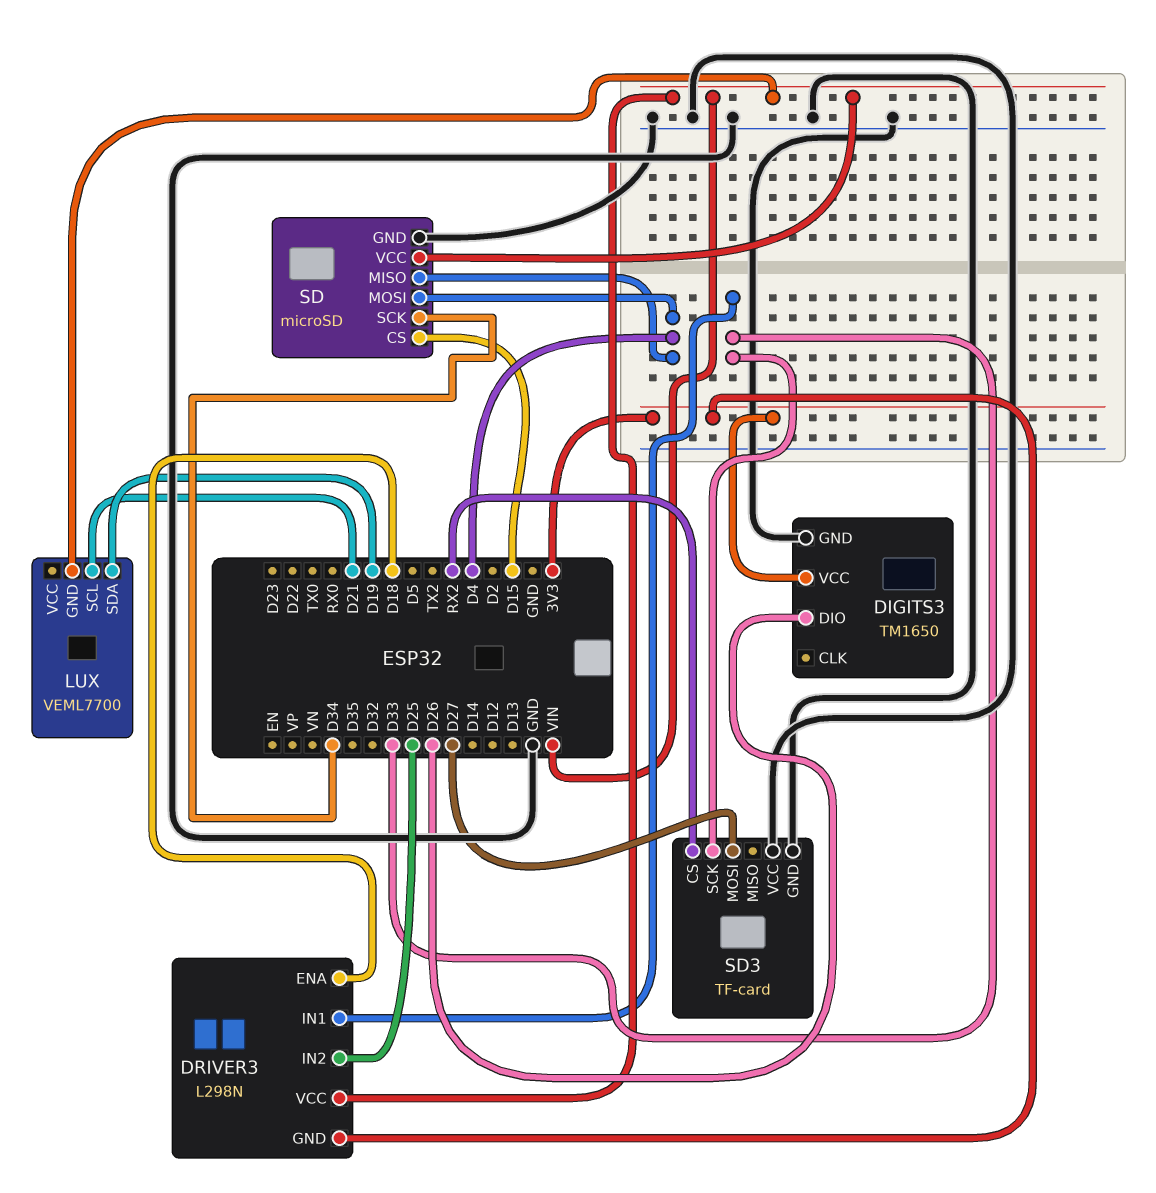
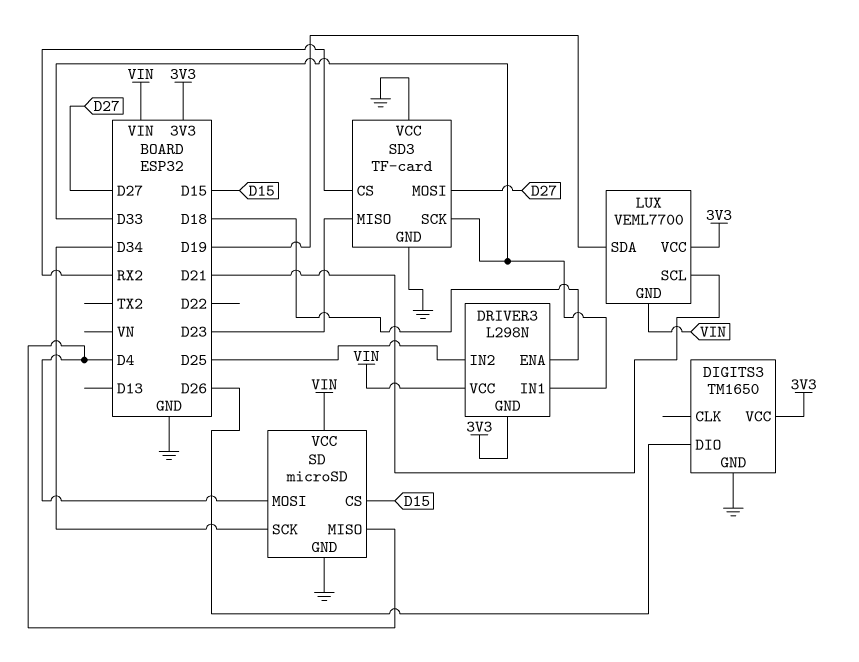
LUX pin VCC: none -> 3V3
SD3 pin MISO: none -> D23

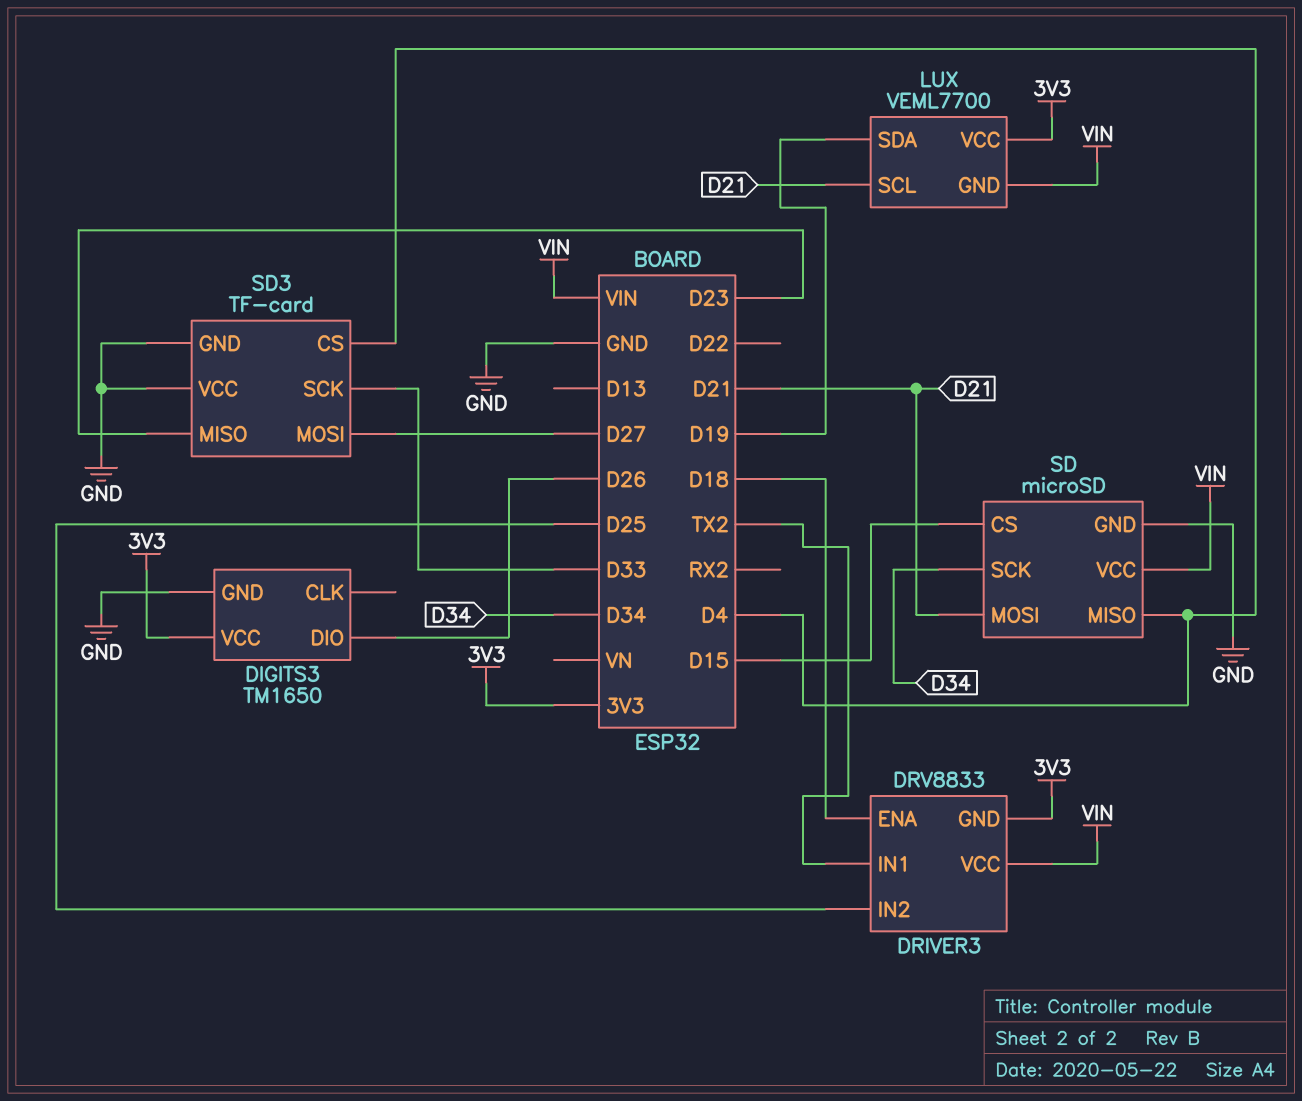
DRIVER3: L298N -> DRV8833
DRIVER3 pin IN1: D33 -> TX2
SD pin MOSI: D4 -> D21
SD3 pin CS: RX2 -> D4

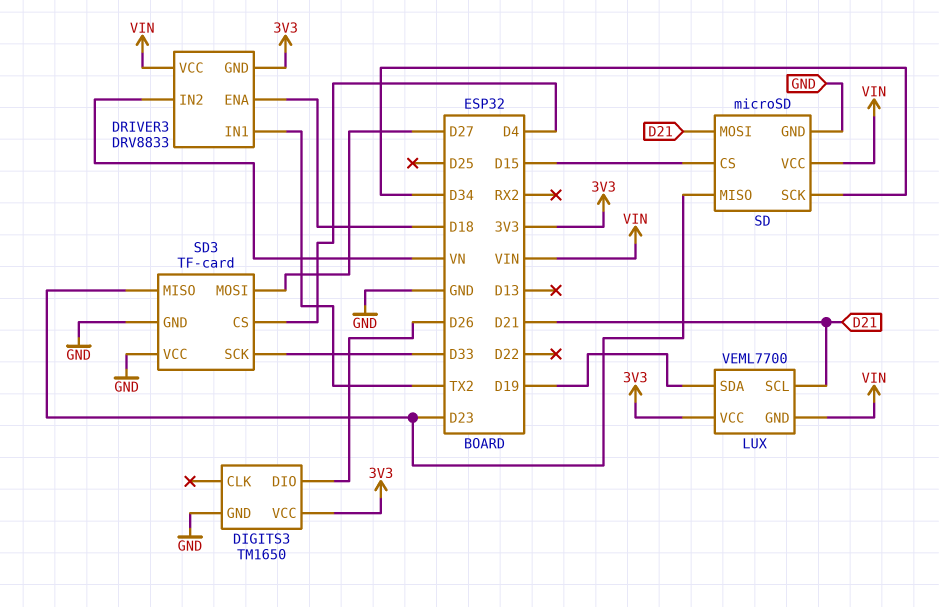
DRIVER3 pin IN2: D25 -> VN
SD pin MISO: D4 -> D23

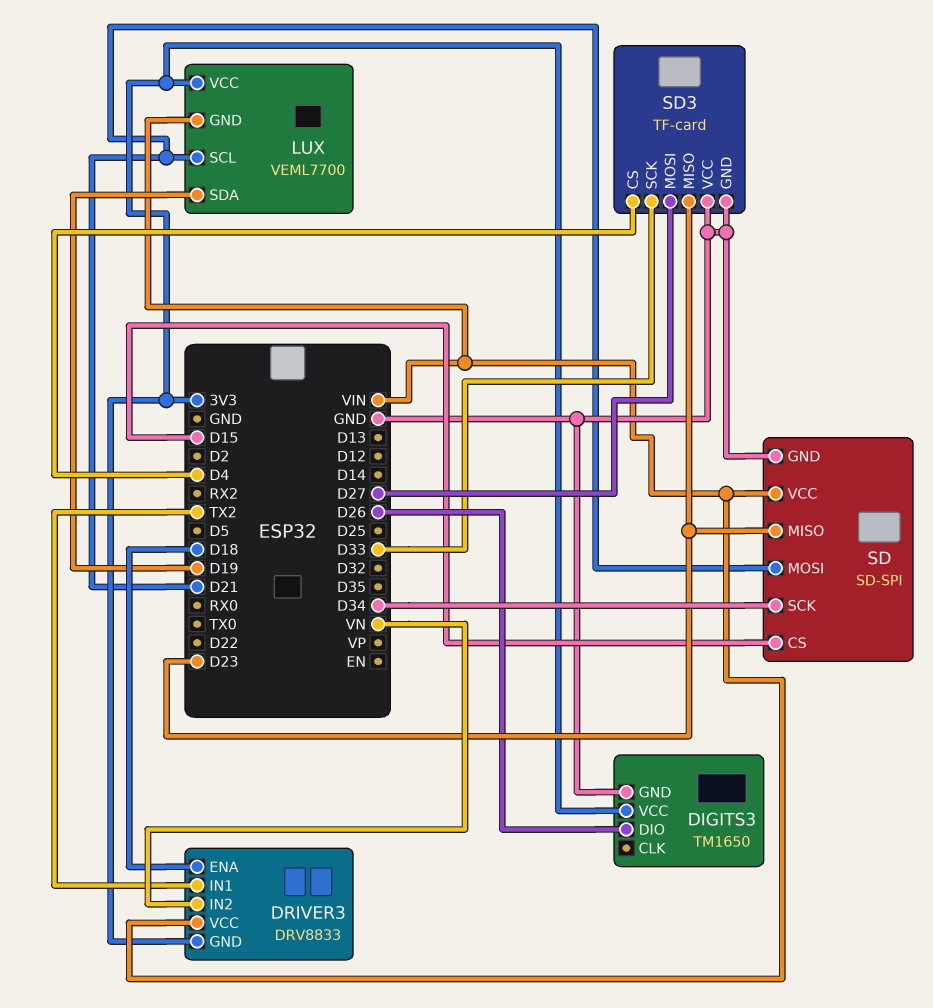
SD: microSD -> SD-SPI

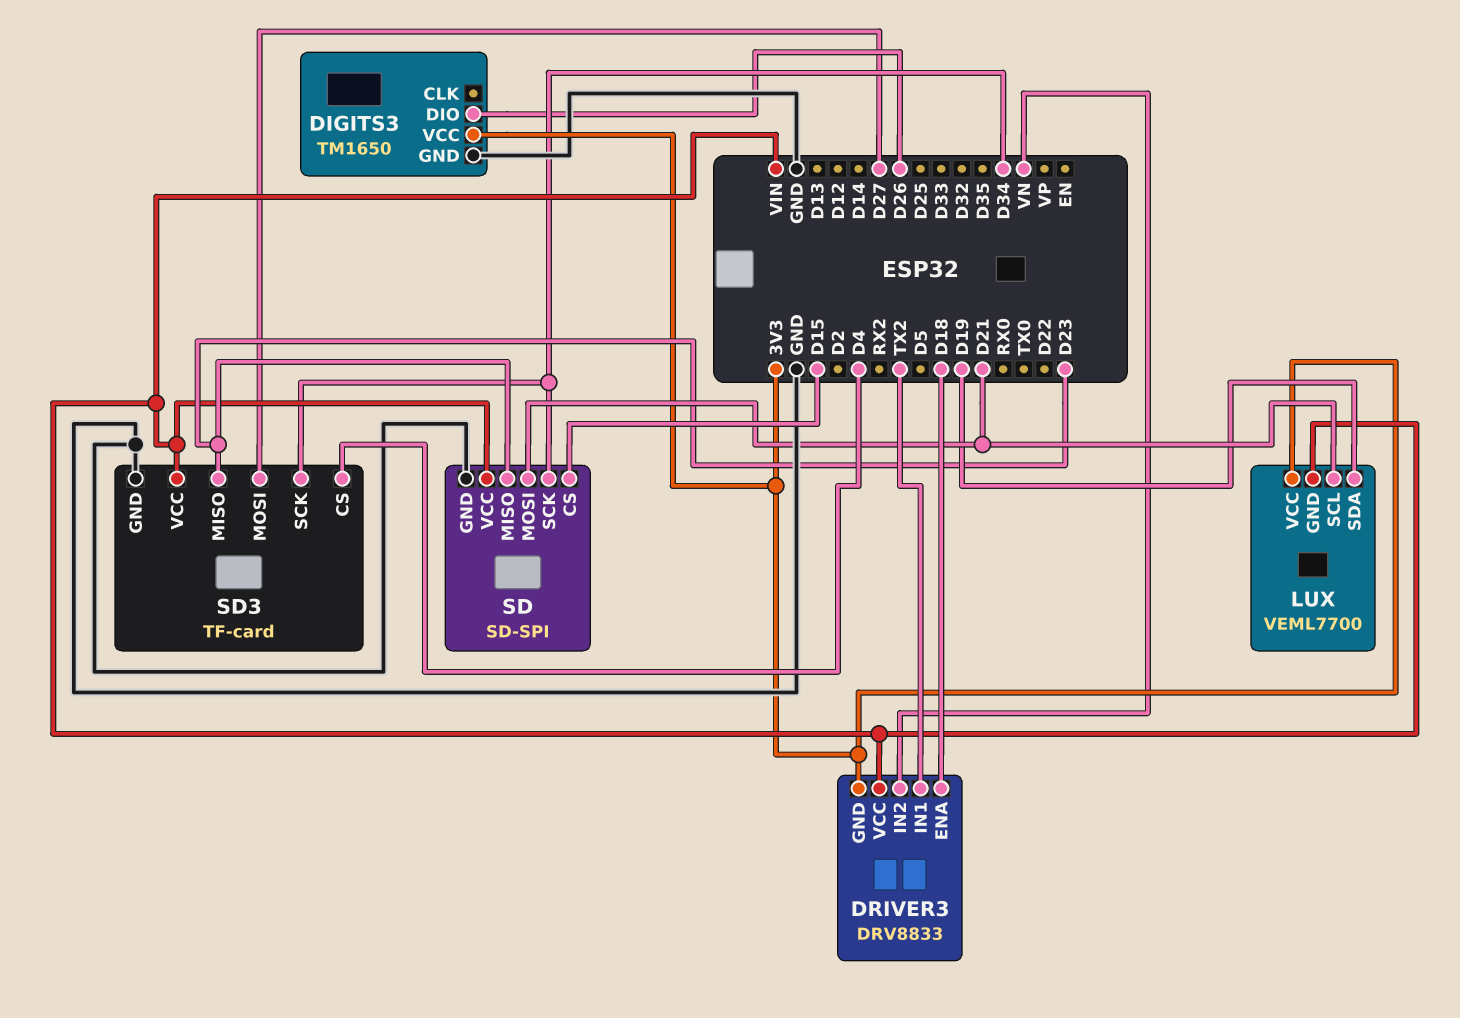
SD3 pin SCK: D33 -> D34
SD3 pin VCC: GND -> VIN

